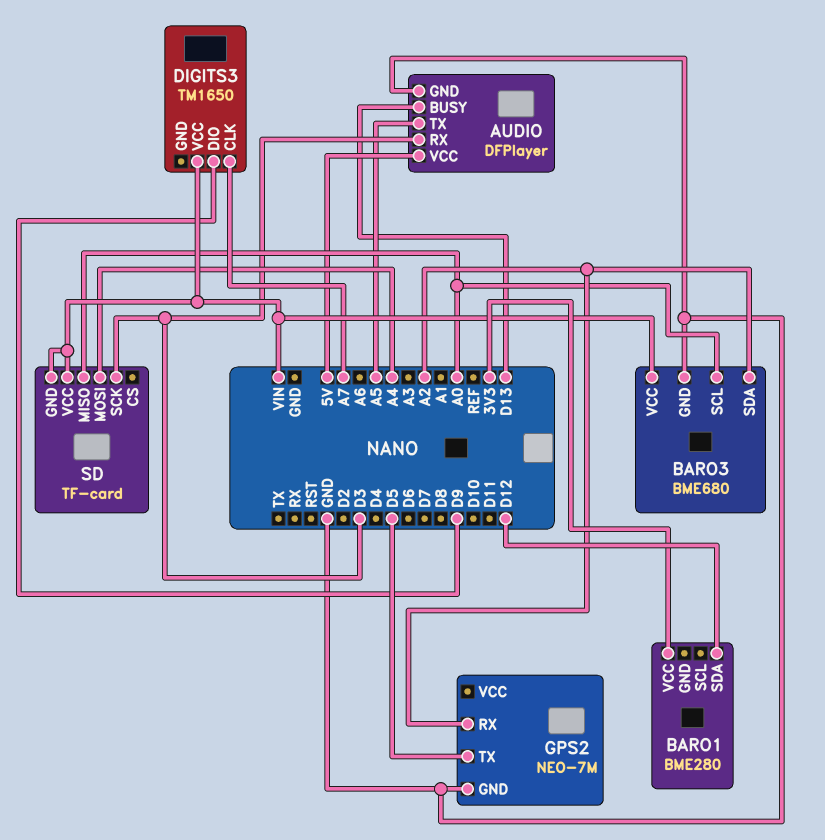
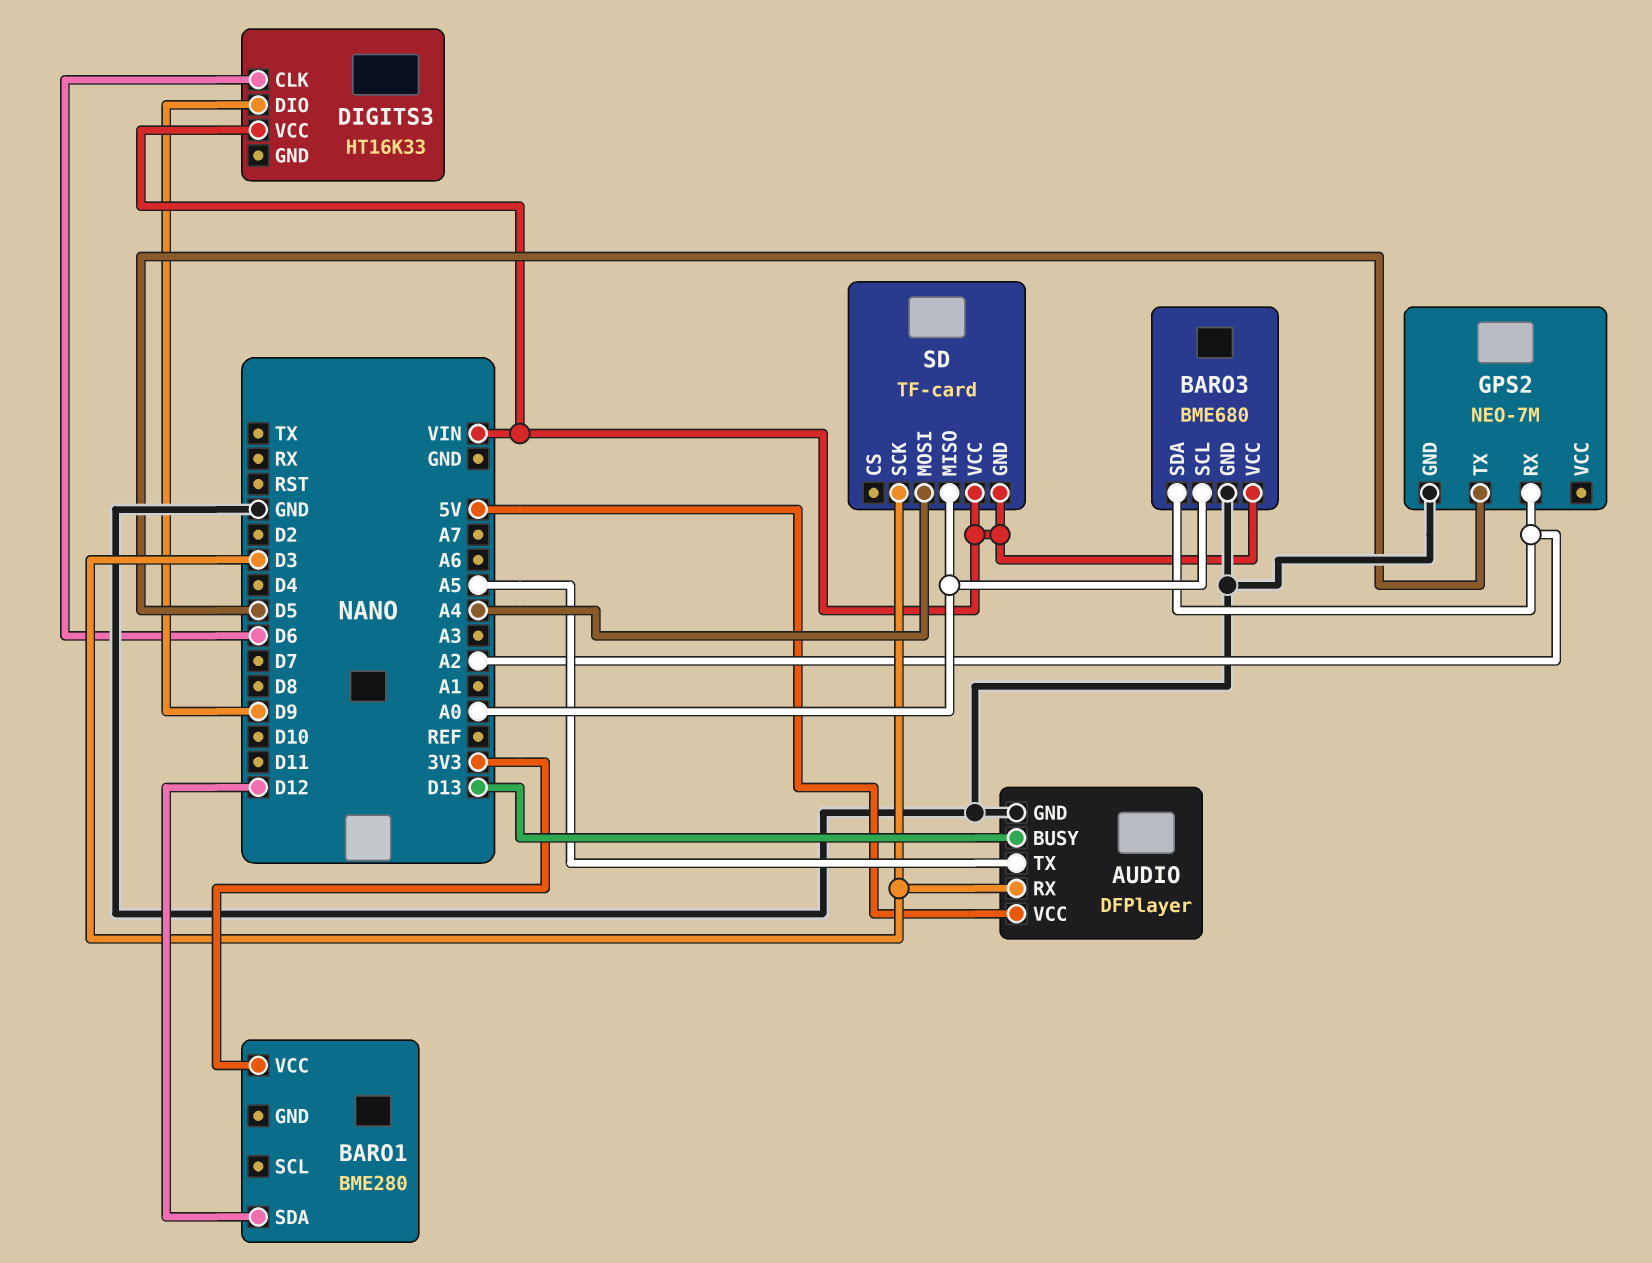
DIGITS3: TM1650 -> HT16K33
DIGITS3 pin CLK: A7 -> D6

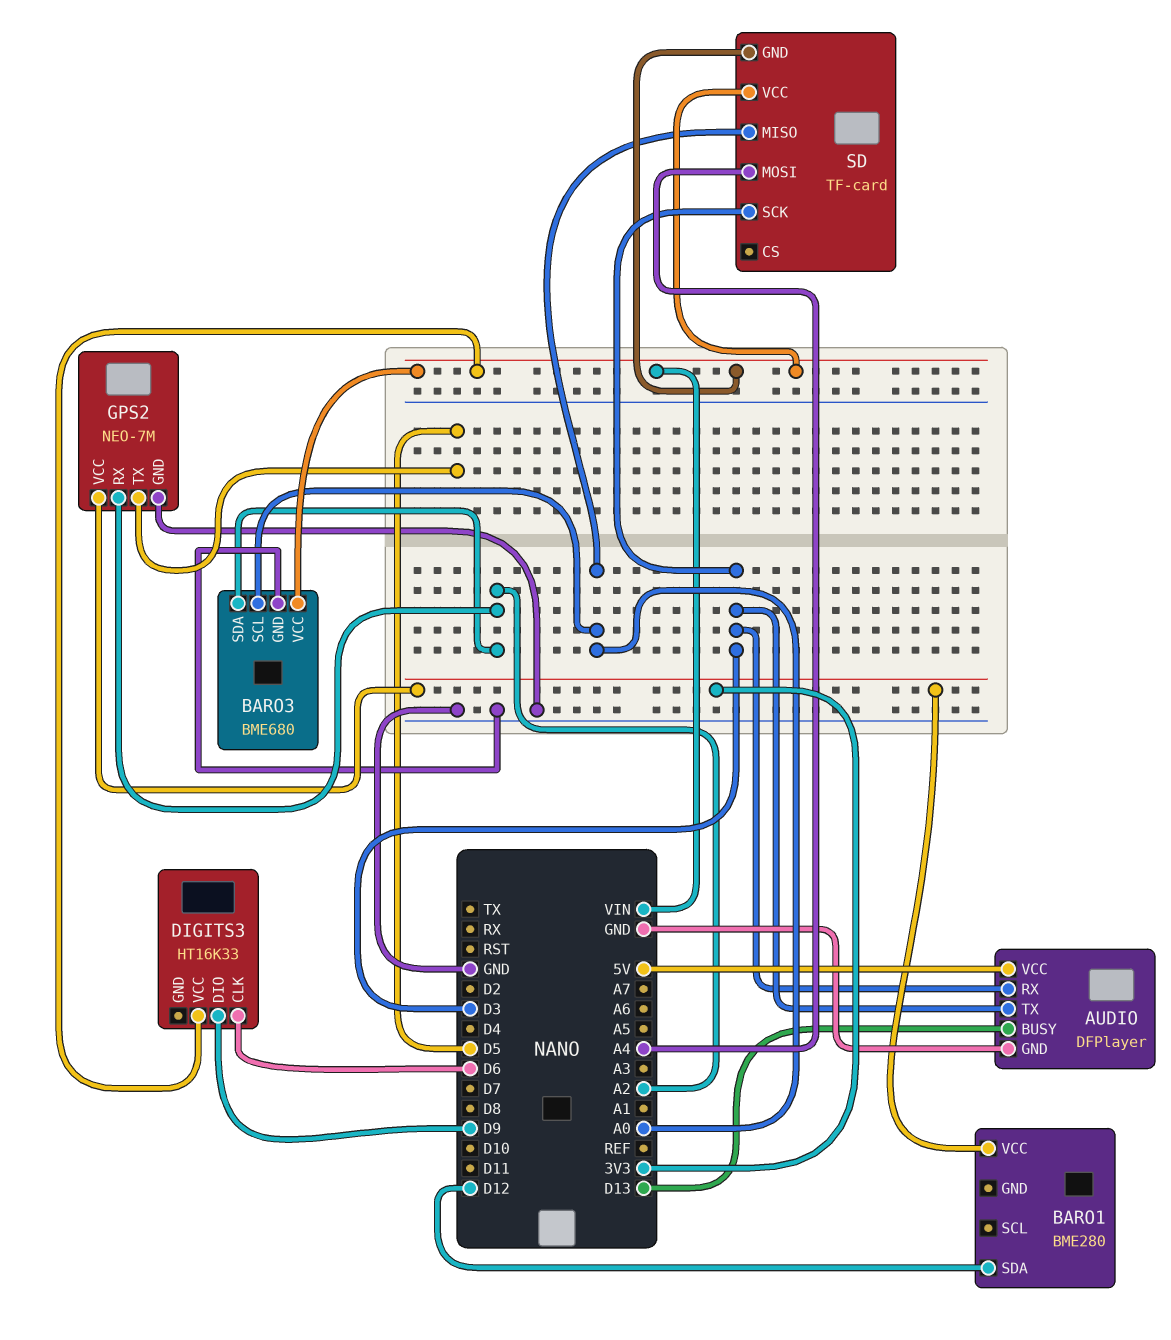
AUDIO pin TX: A5 -> D3
GPS2 pin VCC: none -> 3V3

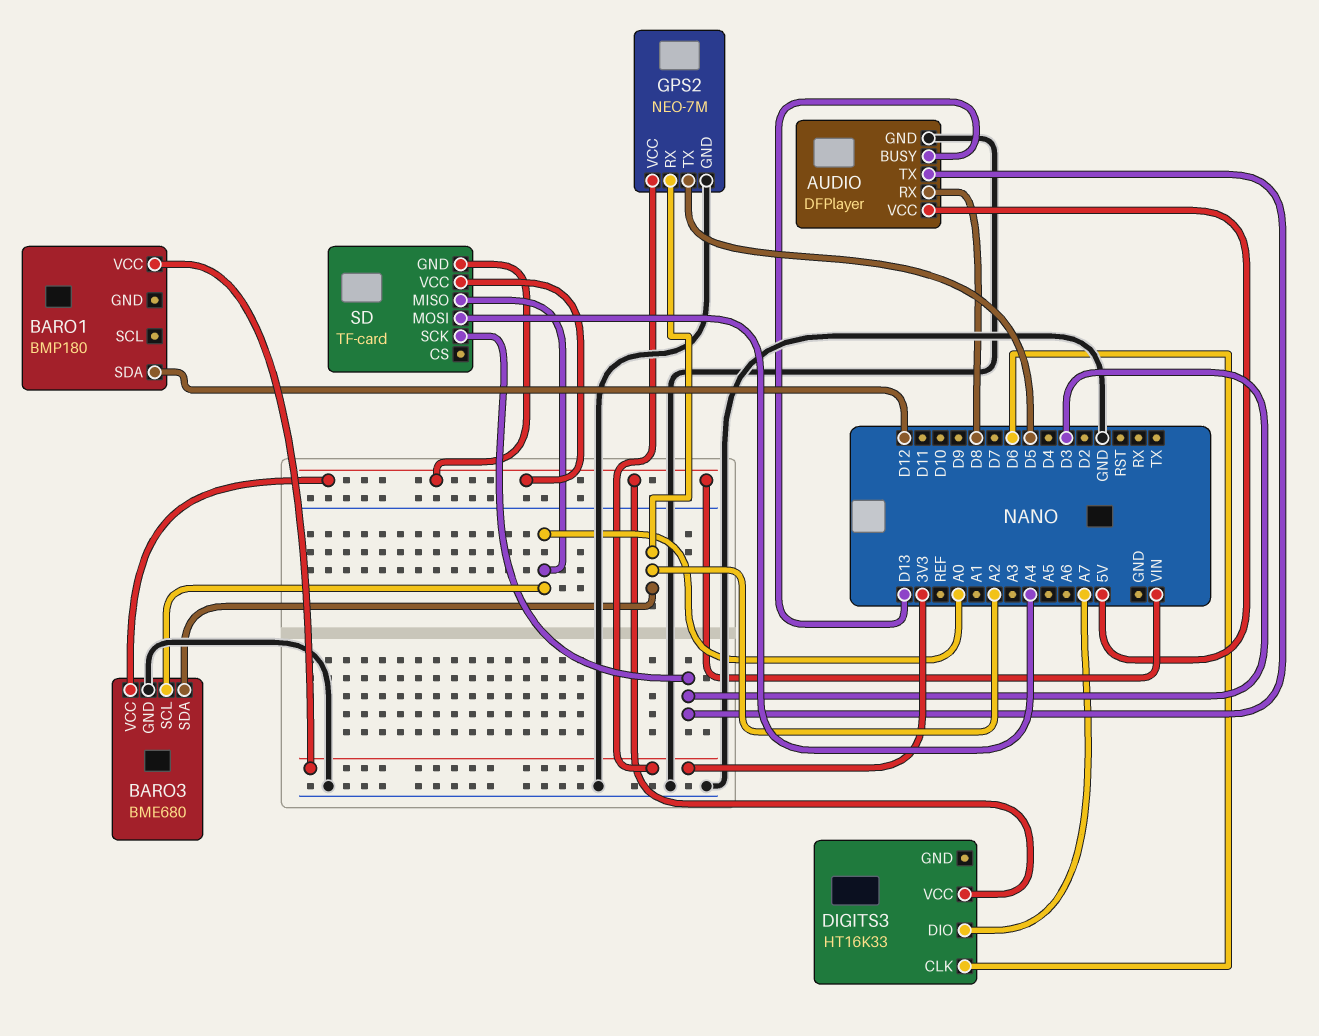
AUDIO pin RX: D3 -> D8
BARO1: BME280 -> BMP180
DIGITS3 pin DIO: D9 -> A7

